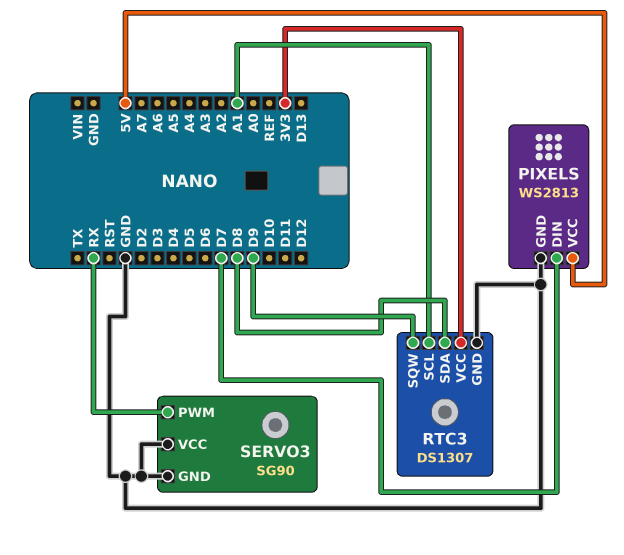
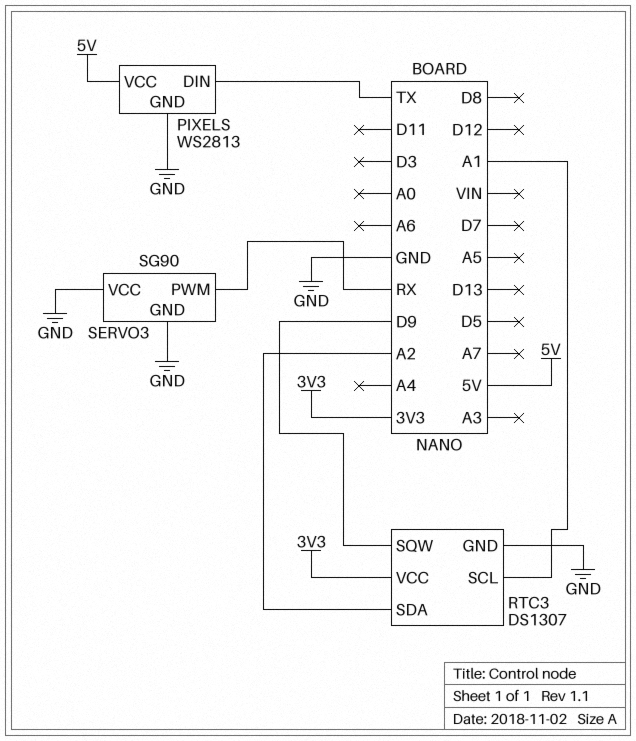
PIXELS pin DIN: D7 -> TX
RTC3 pin SDA: D8 -> A2

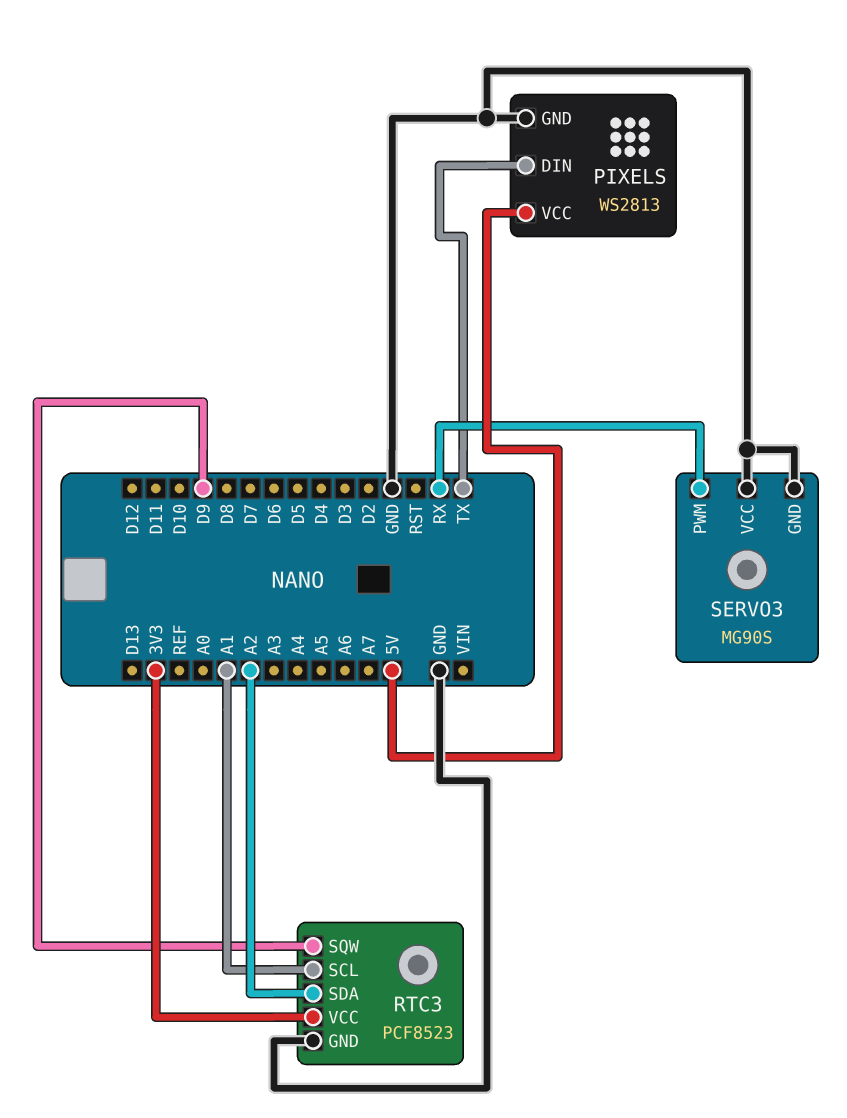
RTC3: DS1307 -> PCF8523
SERVO3: SG90 -> MG90S

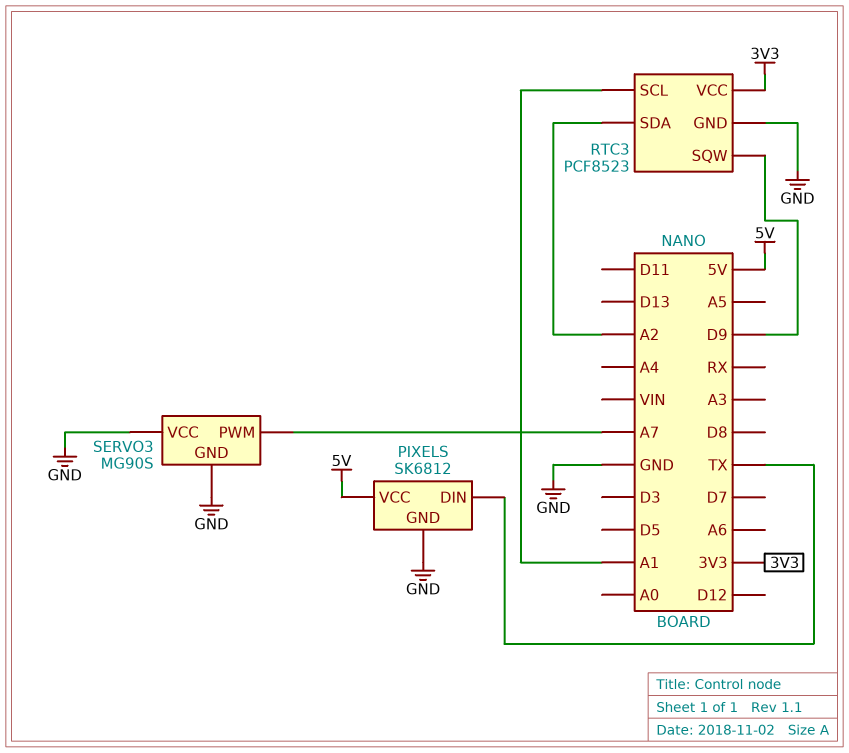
PIXELS: WS2813 -> SK6812
SERVO3 pin PWM: RX -> A7

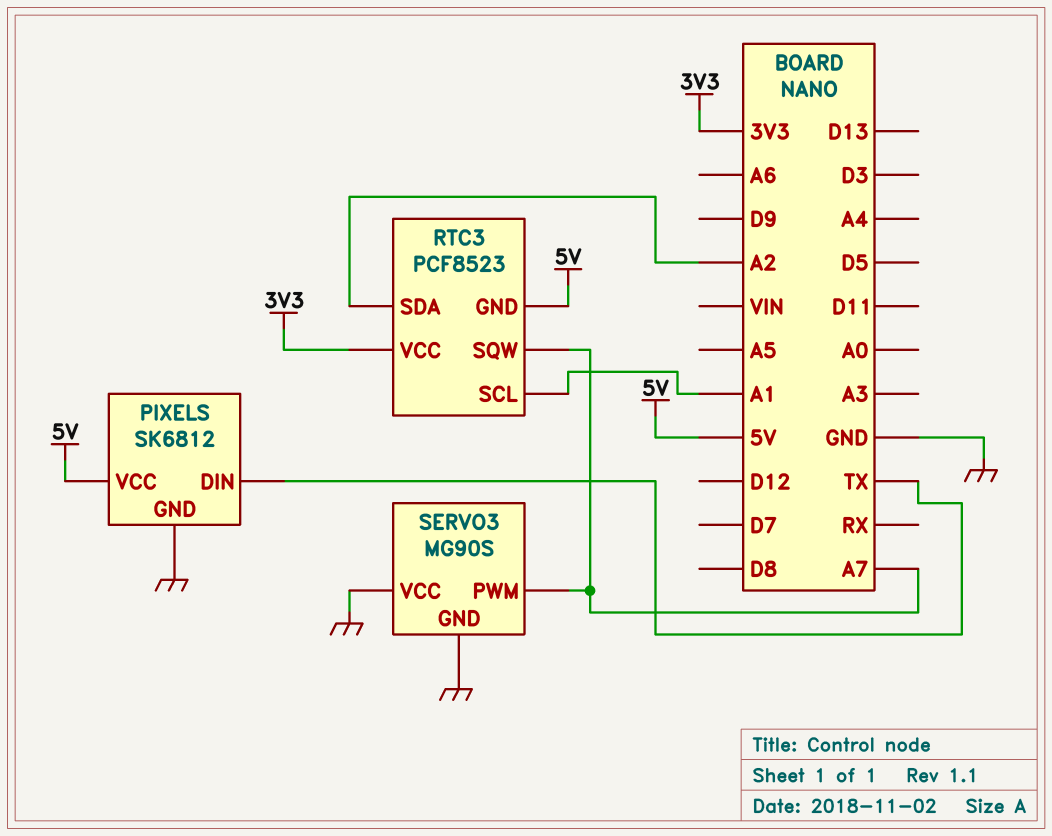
RTC3 pin GND: GND -> 5V
RTC3 pin SQW: D9 -> A7

